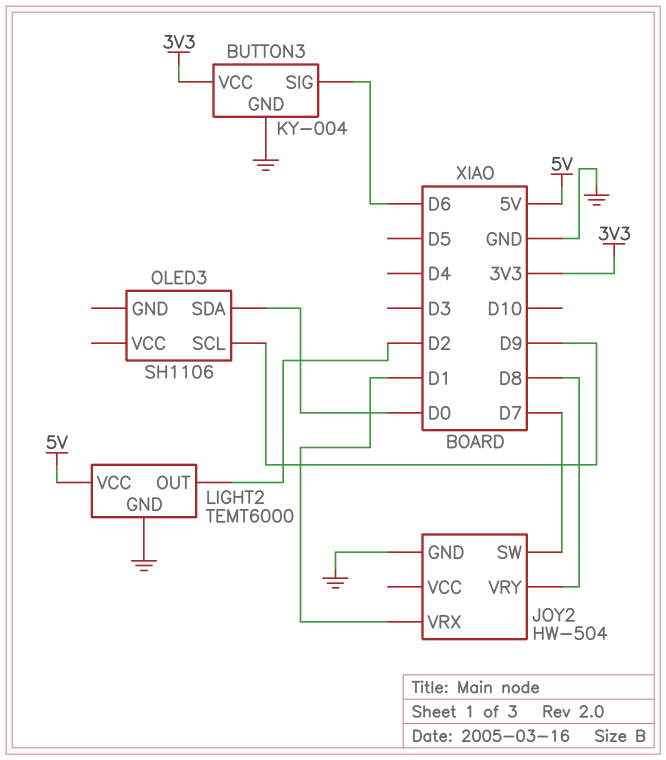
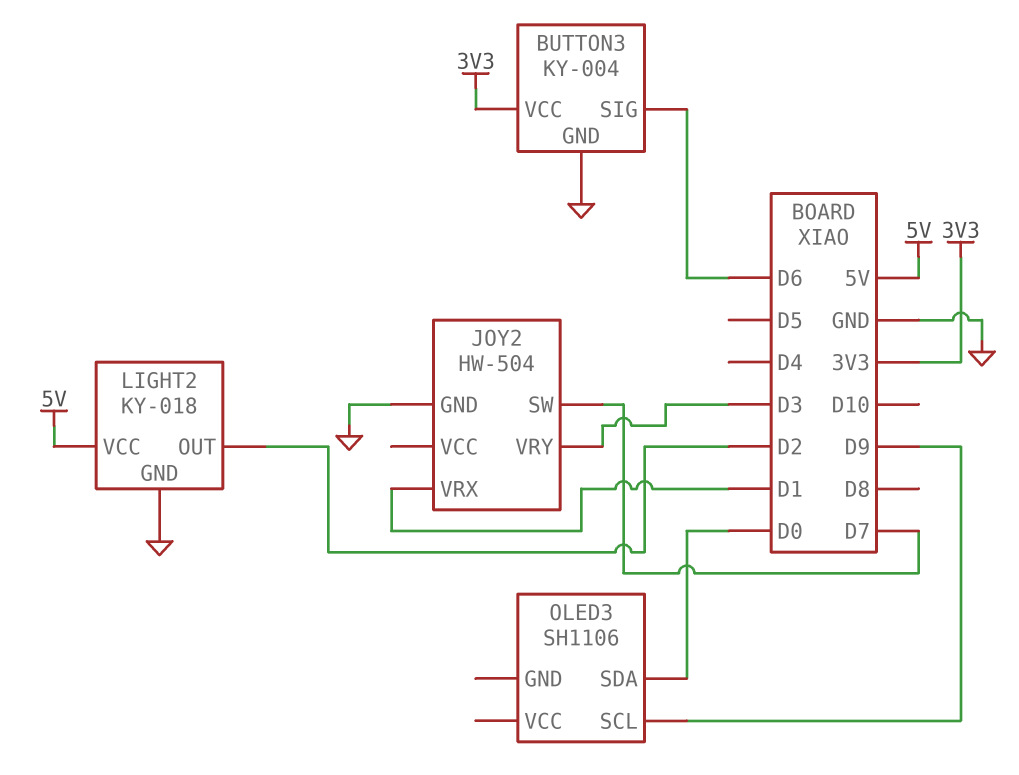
JOY2 pin VRY: D8 -> D3
LIGHT2: TEMT6000 -> KY-018

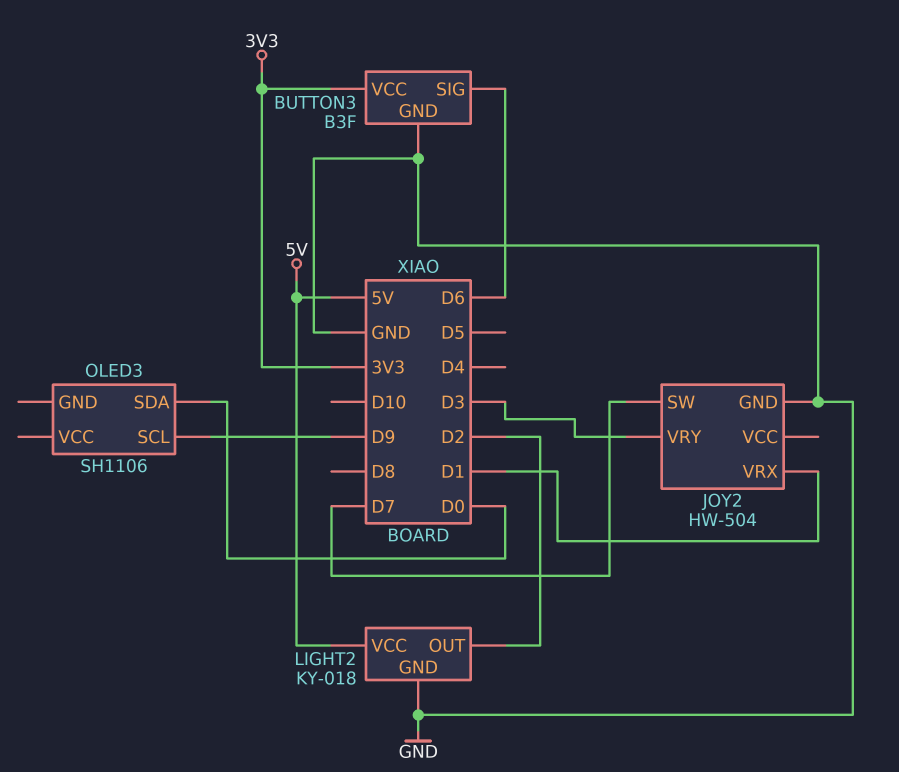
BUTTON3: KY-004 -> B3F

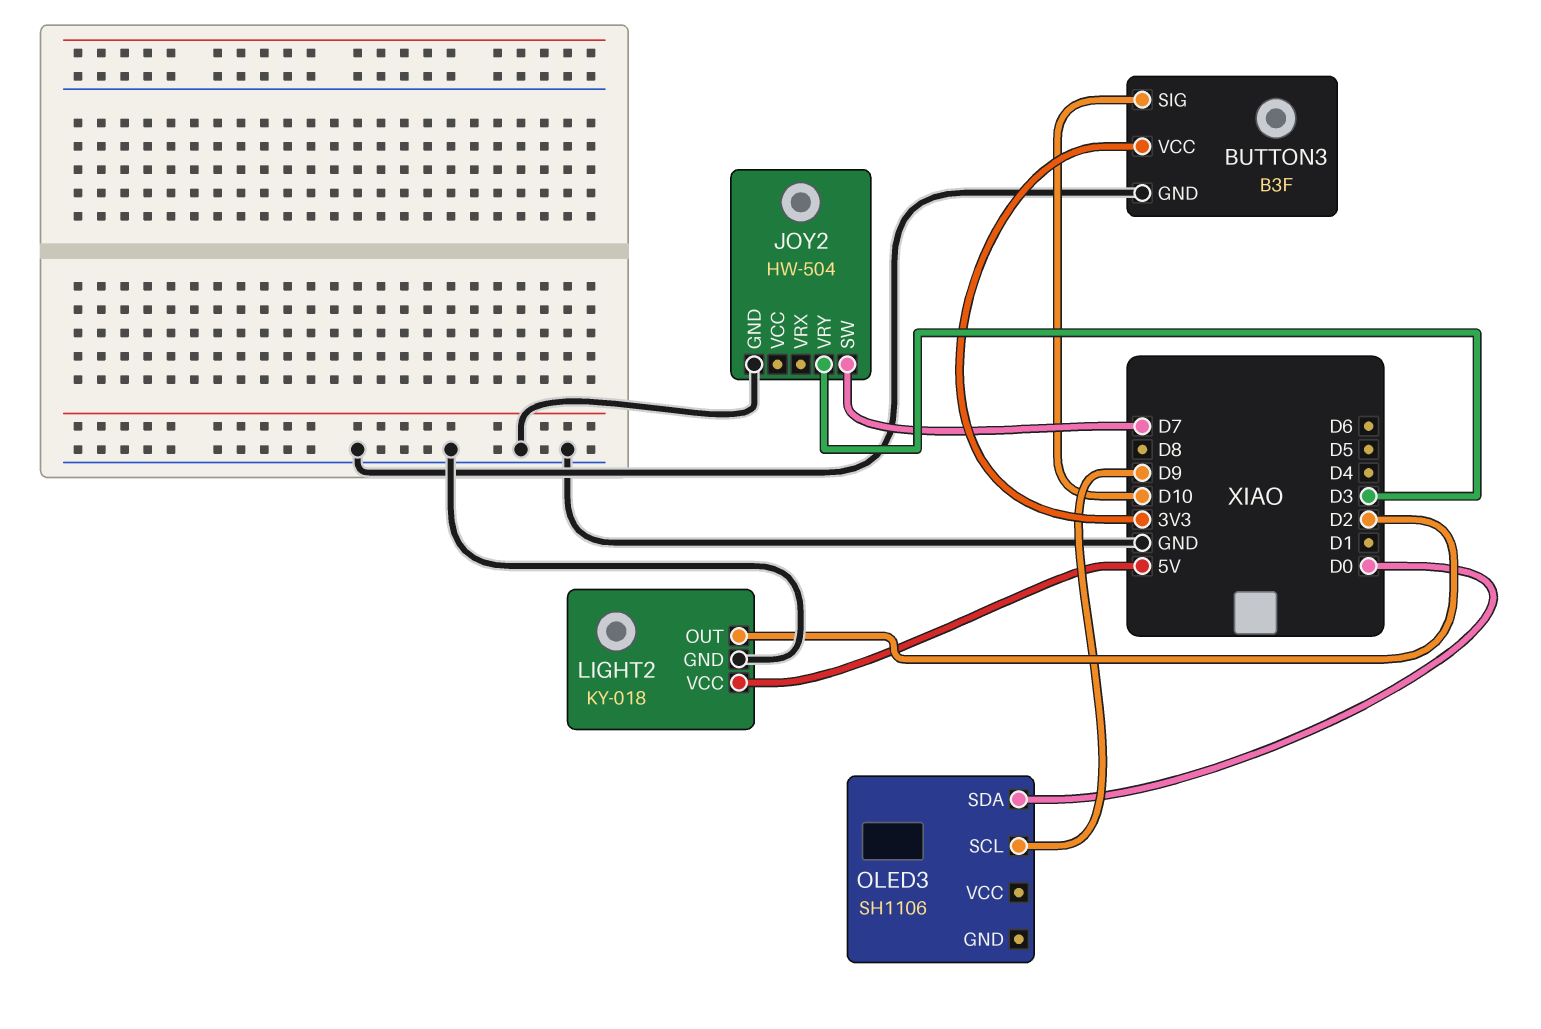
BUTTON3 pin SIG: D6 -> D10
JOY2 pin VRX: D1 -> none

